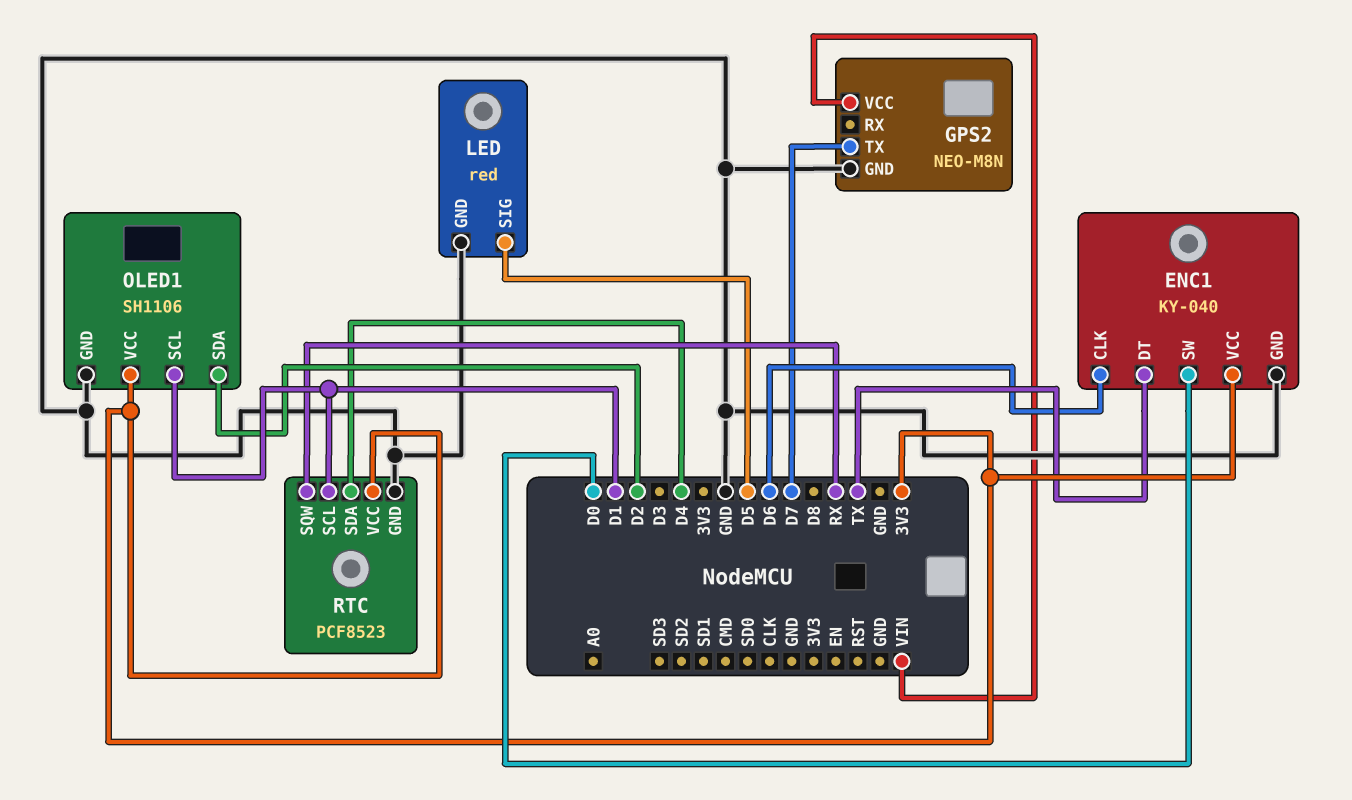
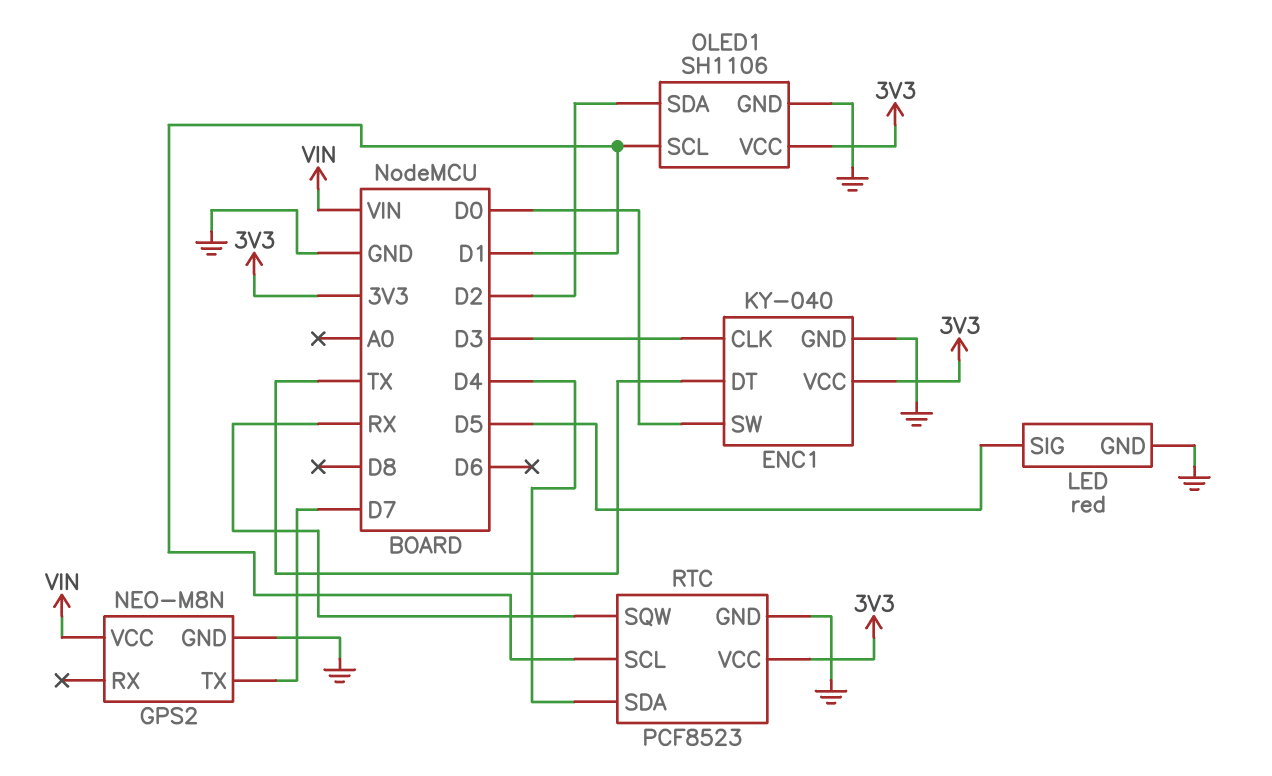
ENC1 pin CLK: D6 -> D3

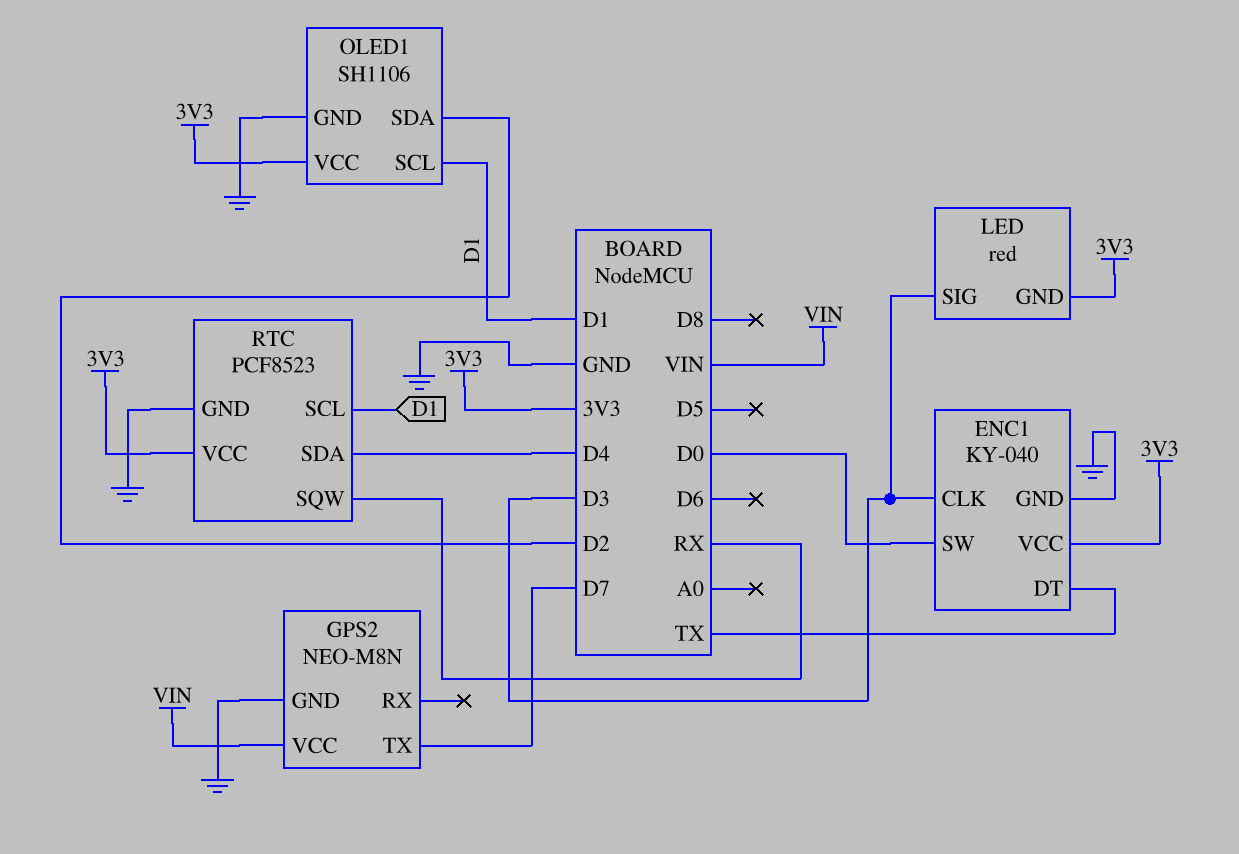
LED pin GND: GND -> 3V3
LED pin SIG: D5 -> D3

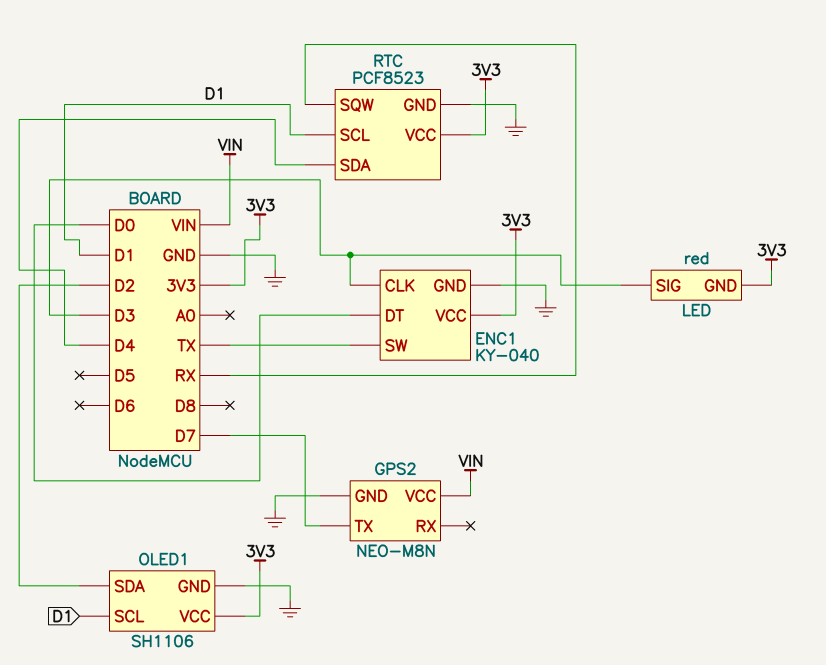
ENC1 pin DT: TX -> D0
ENC1 pin SW: D0 -> TX

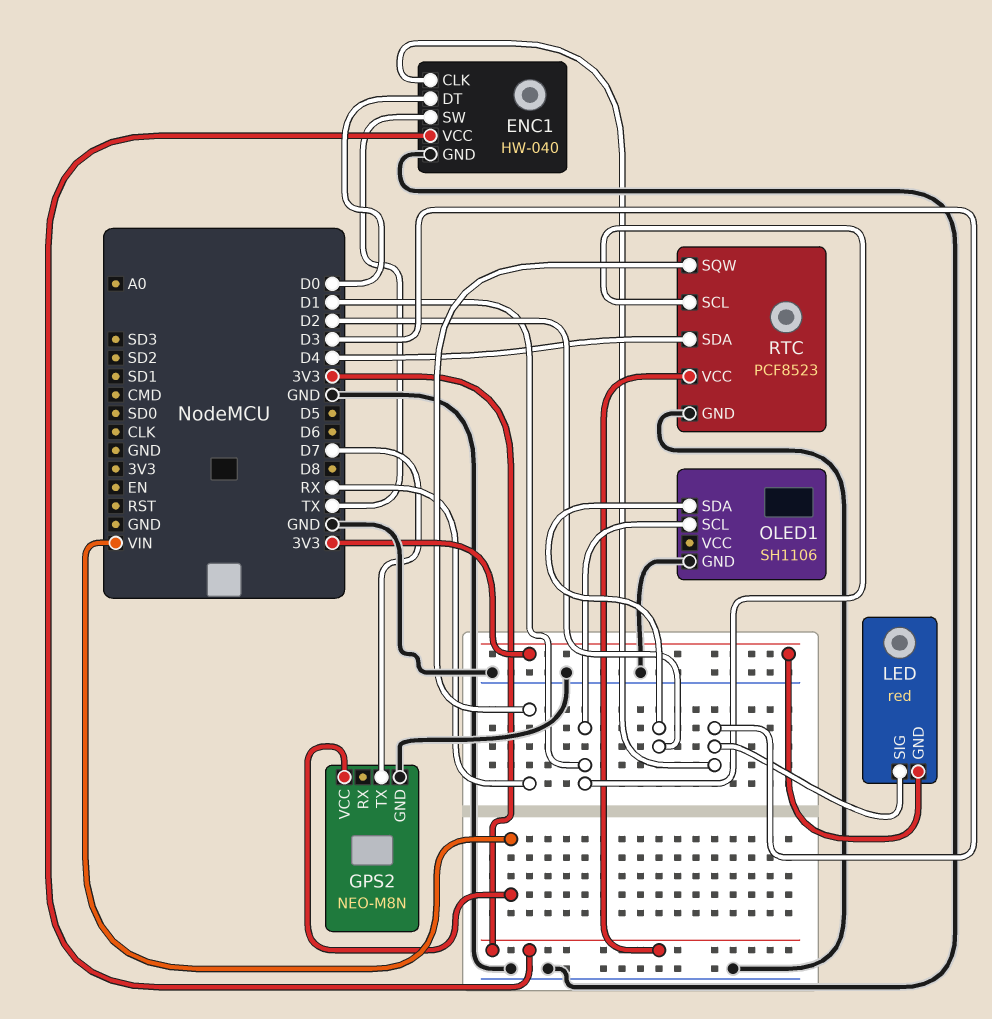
ENC1: KY-040 -> HW-040
OLED1 pin VCC: 3V3 -> none

